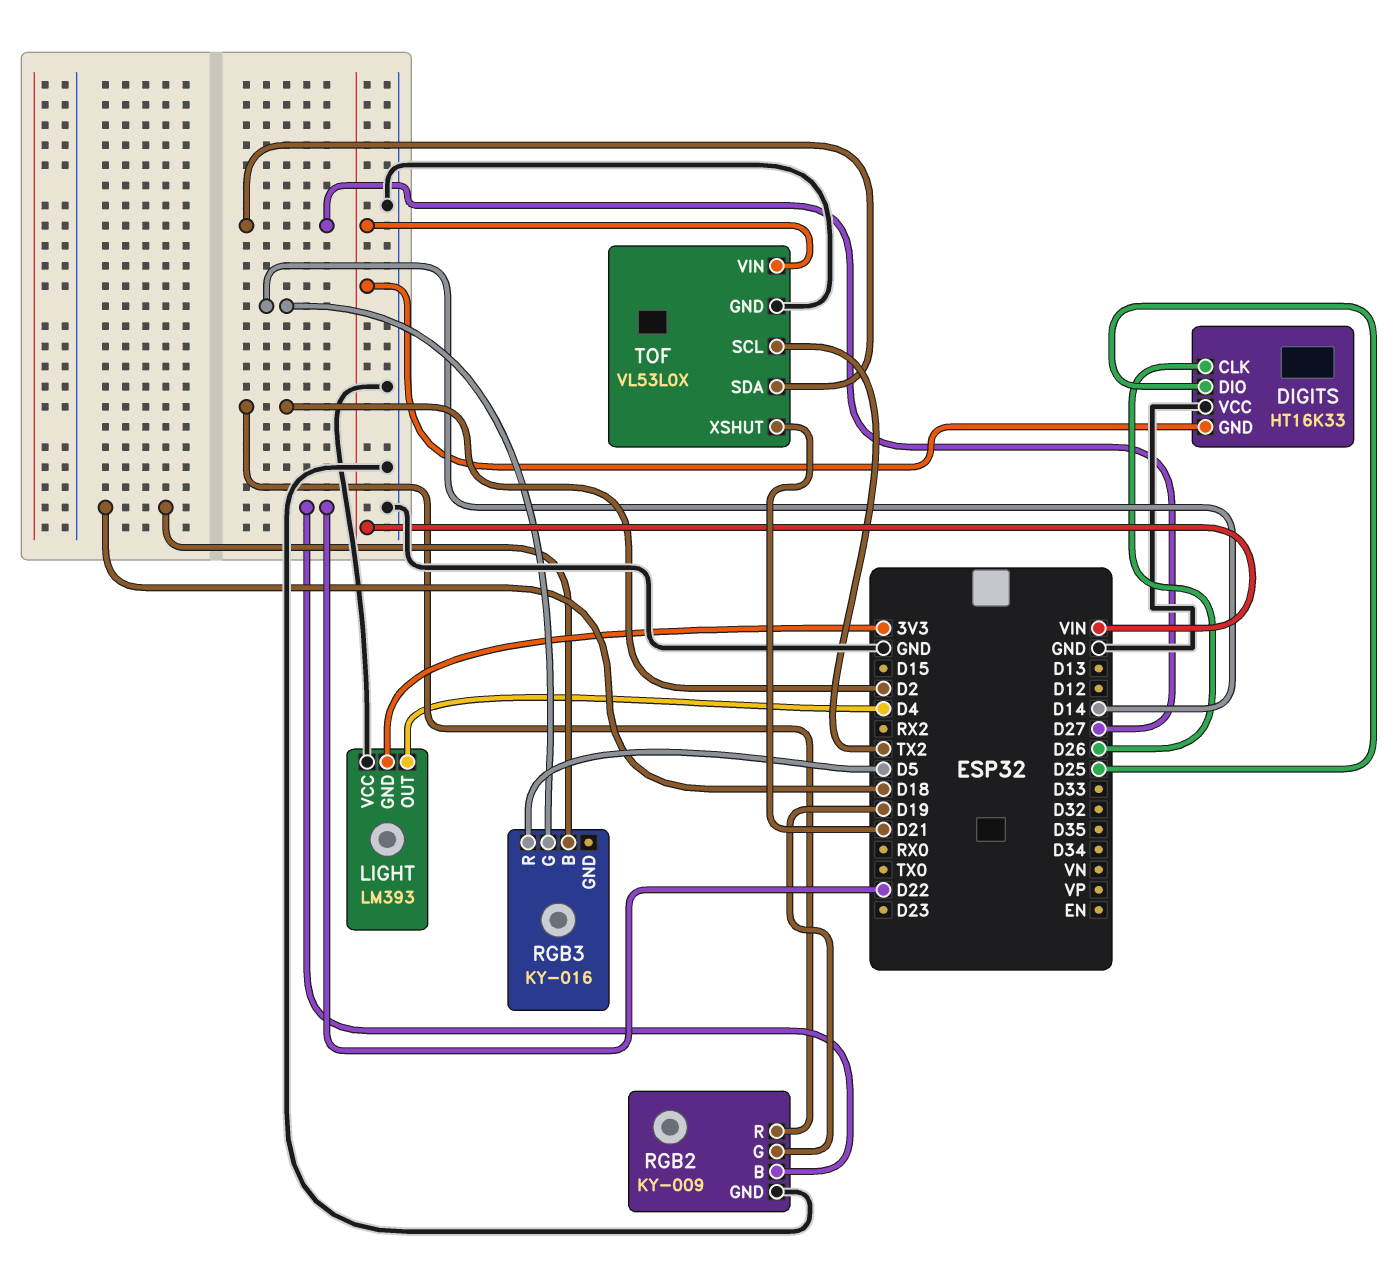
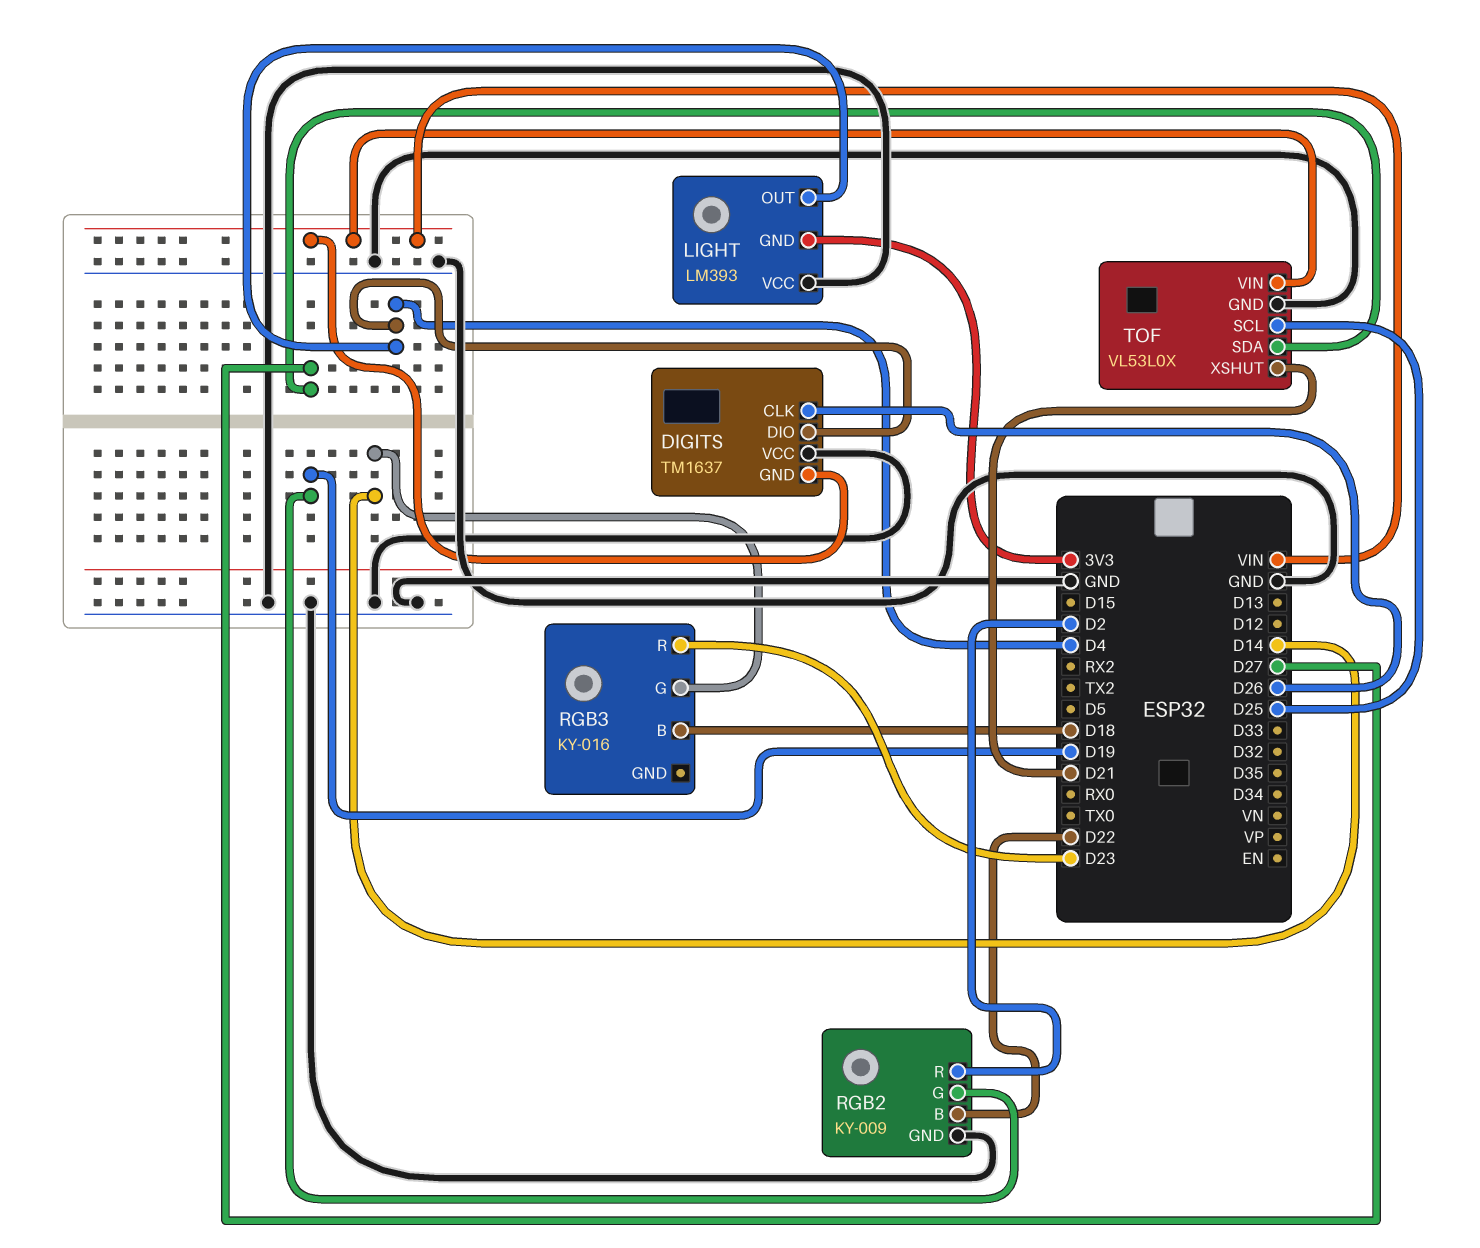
DIGITS: HT16K33 -> TM1637
DIGITS pin DIO: D25 -> D4
RGB3 pin R: D5 -> D23
TOF pin SCL: TX2 -> D25

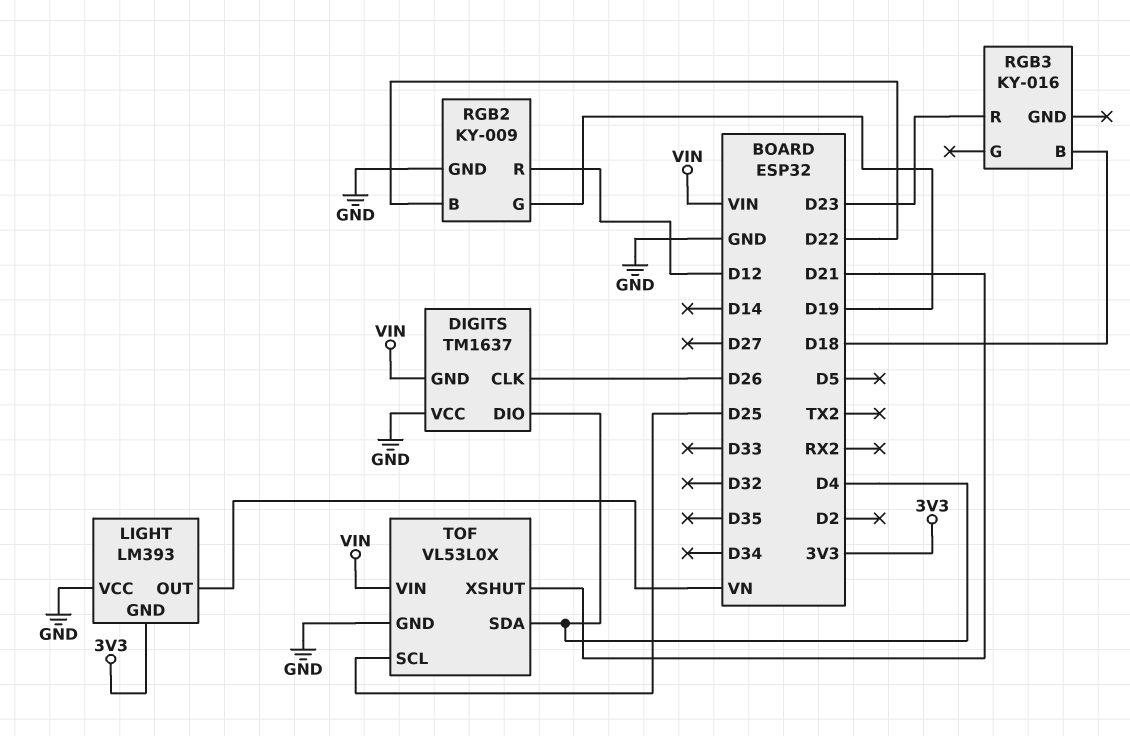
LIGHT pin OUT: D4 -> VN
RGB2 pin R: D2 -> D12
RGB3 pin G: D14 -> none
TOF pin SDA: D27 -> D4

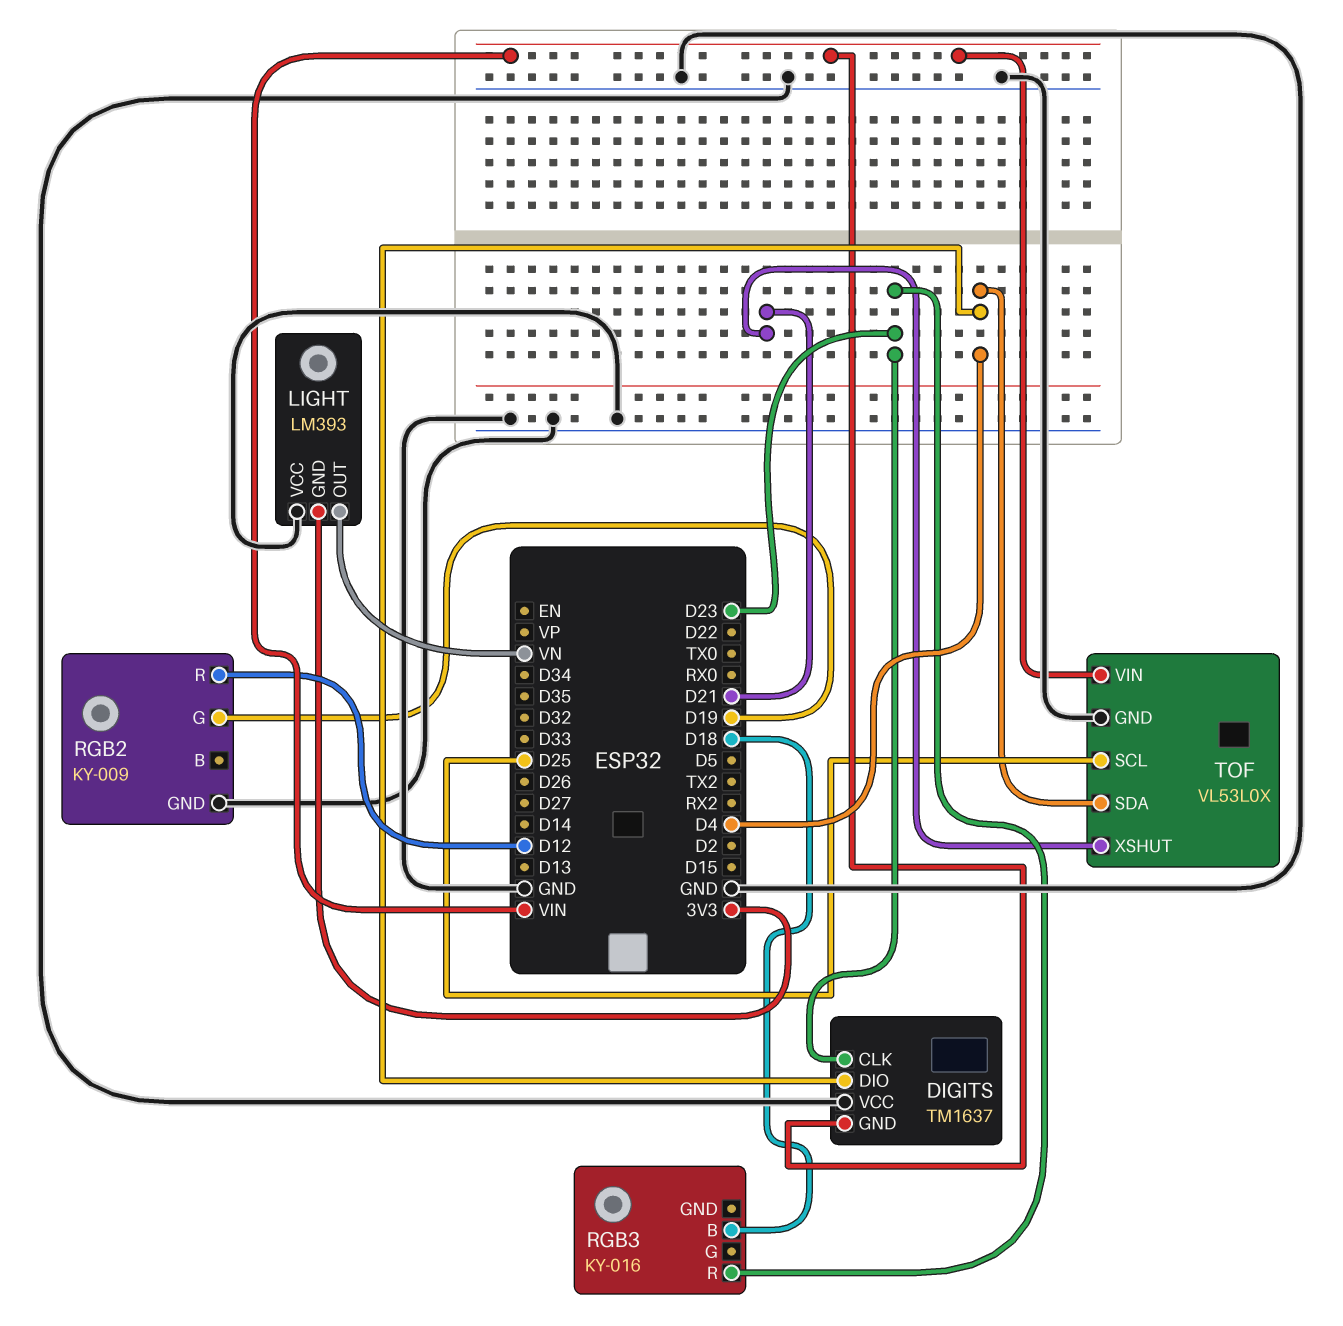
DIGITS pin CLK: D26 -> D23
RGB2 pin B: D22 -> none

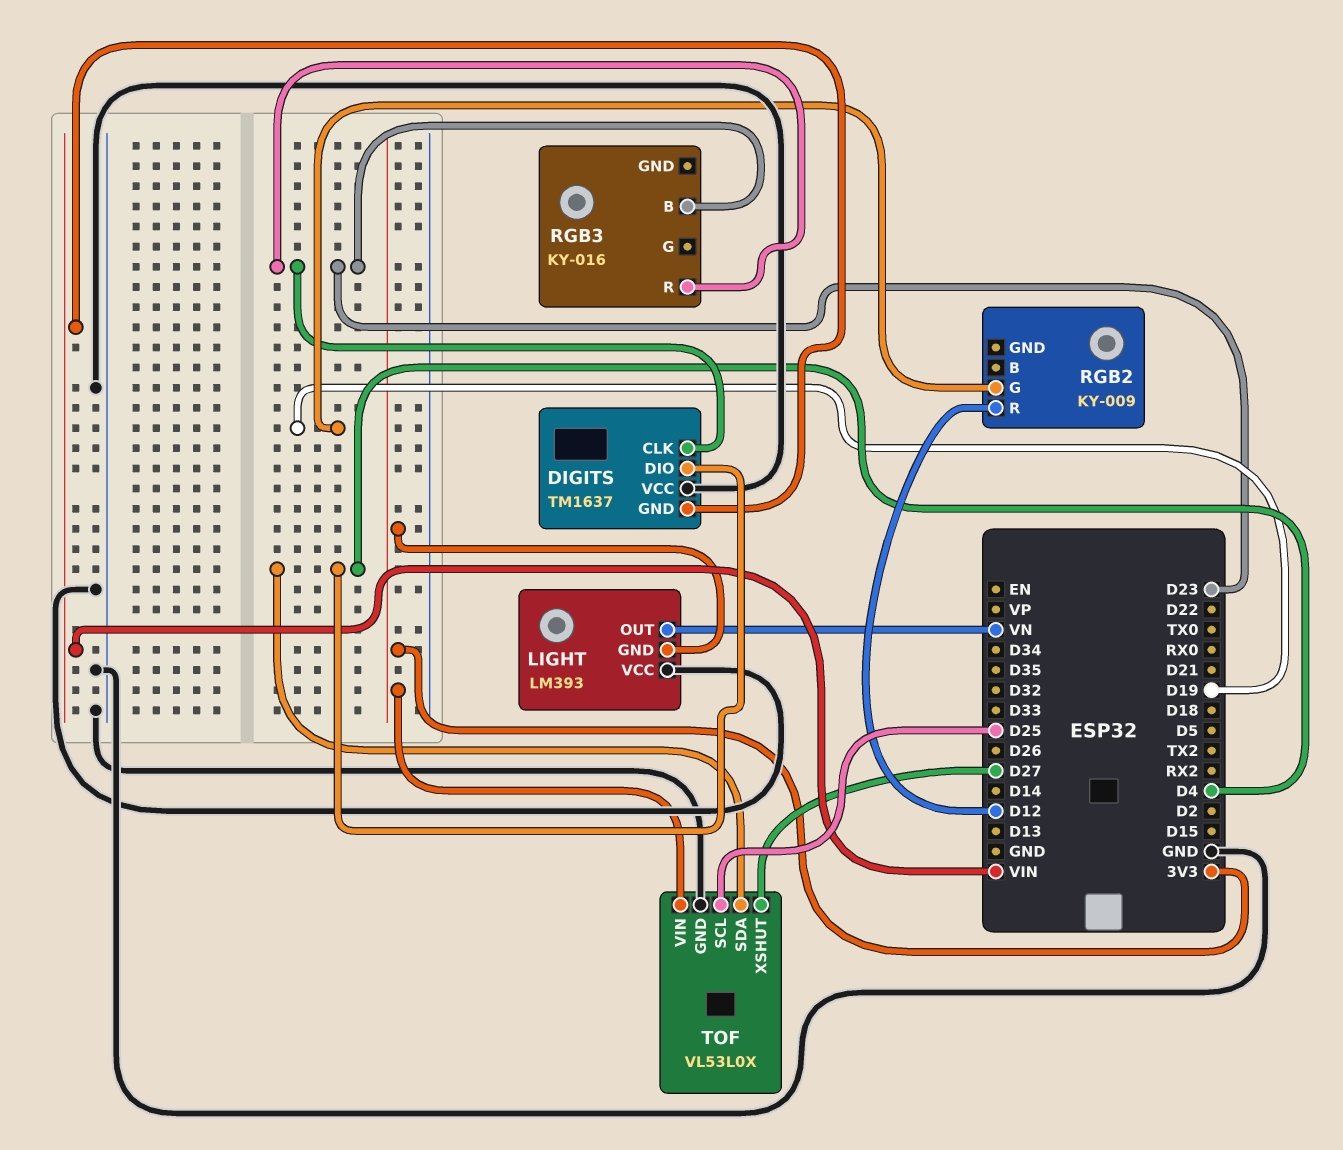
RGB2 pin GND: GND -> none
RGB3 pin B: D18 -> D23
TOF pin VIN: VIN -> 3V3
TOF pin XSHUT: D21 -> D27

